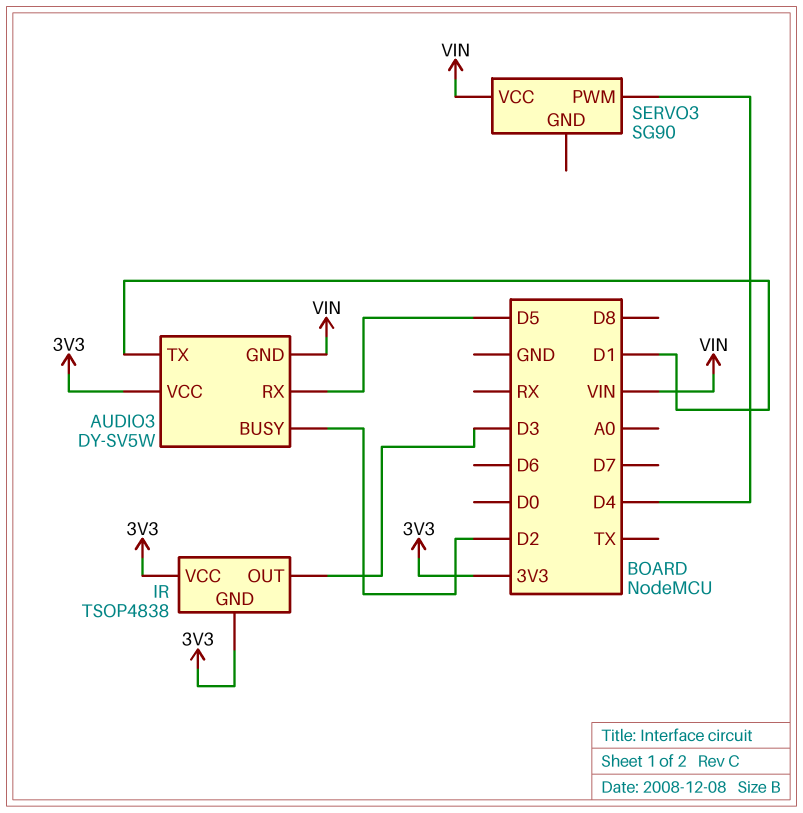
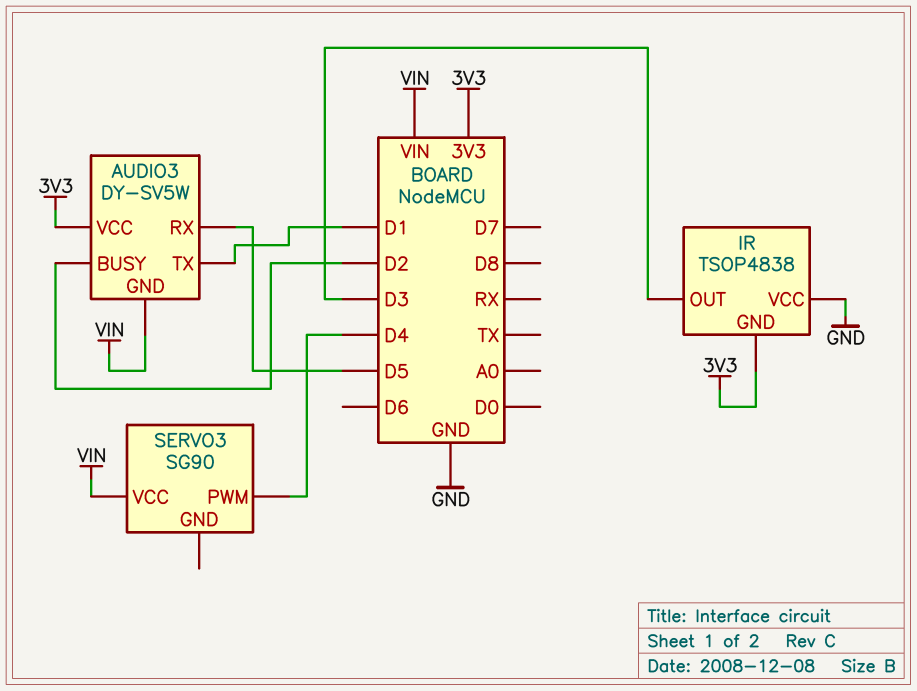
IR pin VCC: 3V3 -> GND

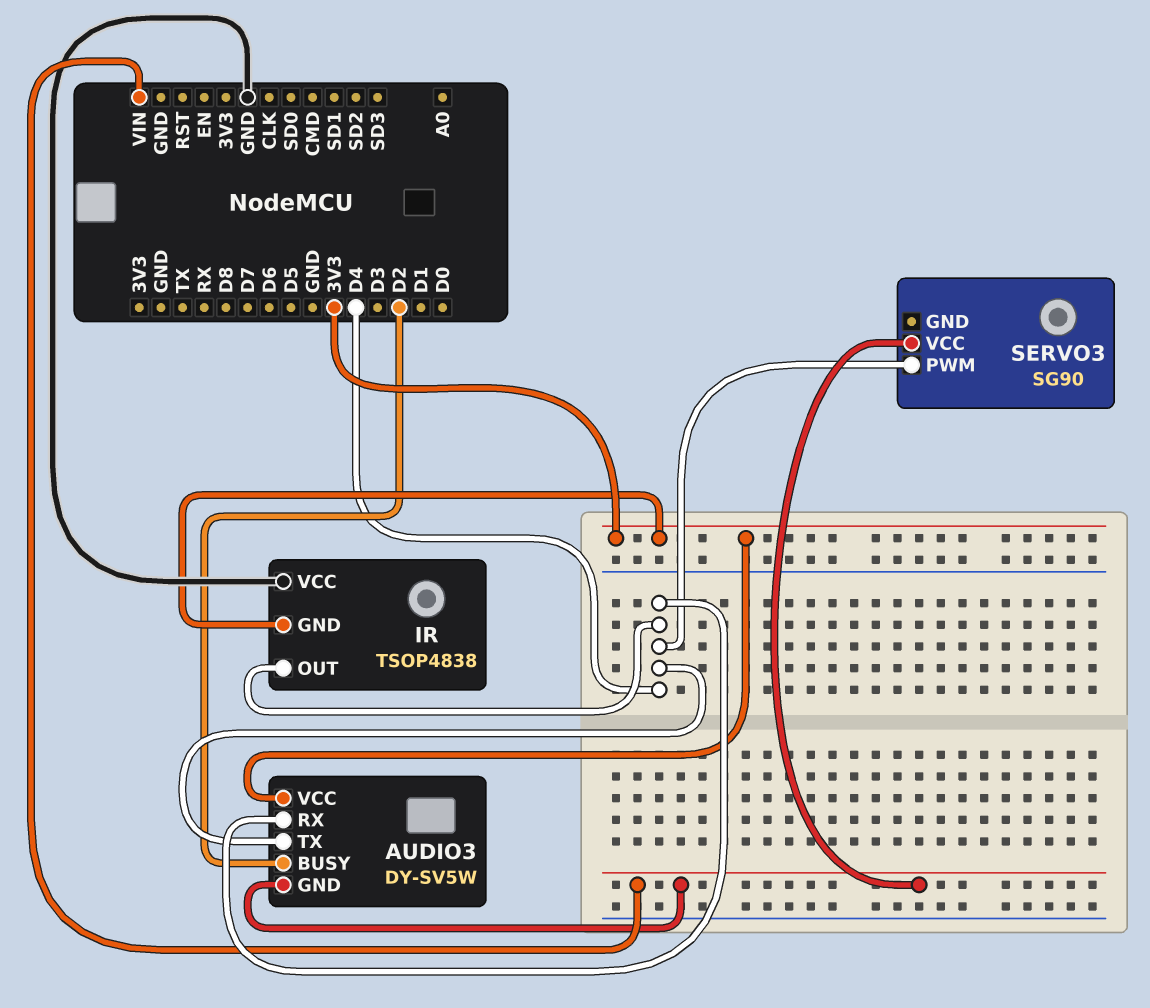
AUDIO3 pin RX: D5 -> D4
AUDIO3 pin TX: D1 -> D4
IR pin OUT: D3 -> D4

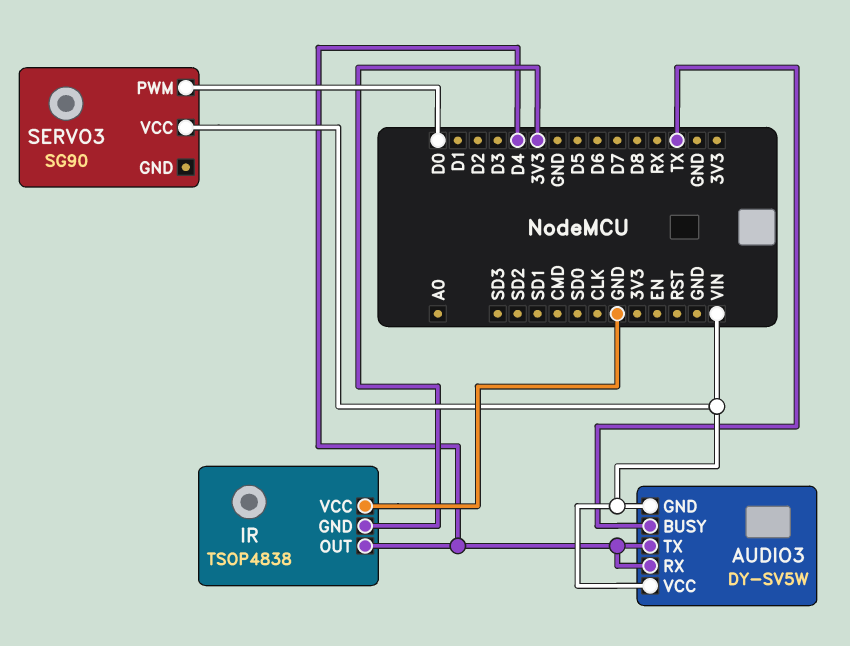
AUDIO3 pin BUSY: D2 -> TX
AUDIO3 pin VCC: 3V3 -> VIN
SERVO3 pin PWM: D4 -> D0

